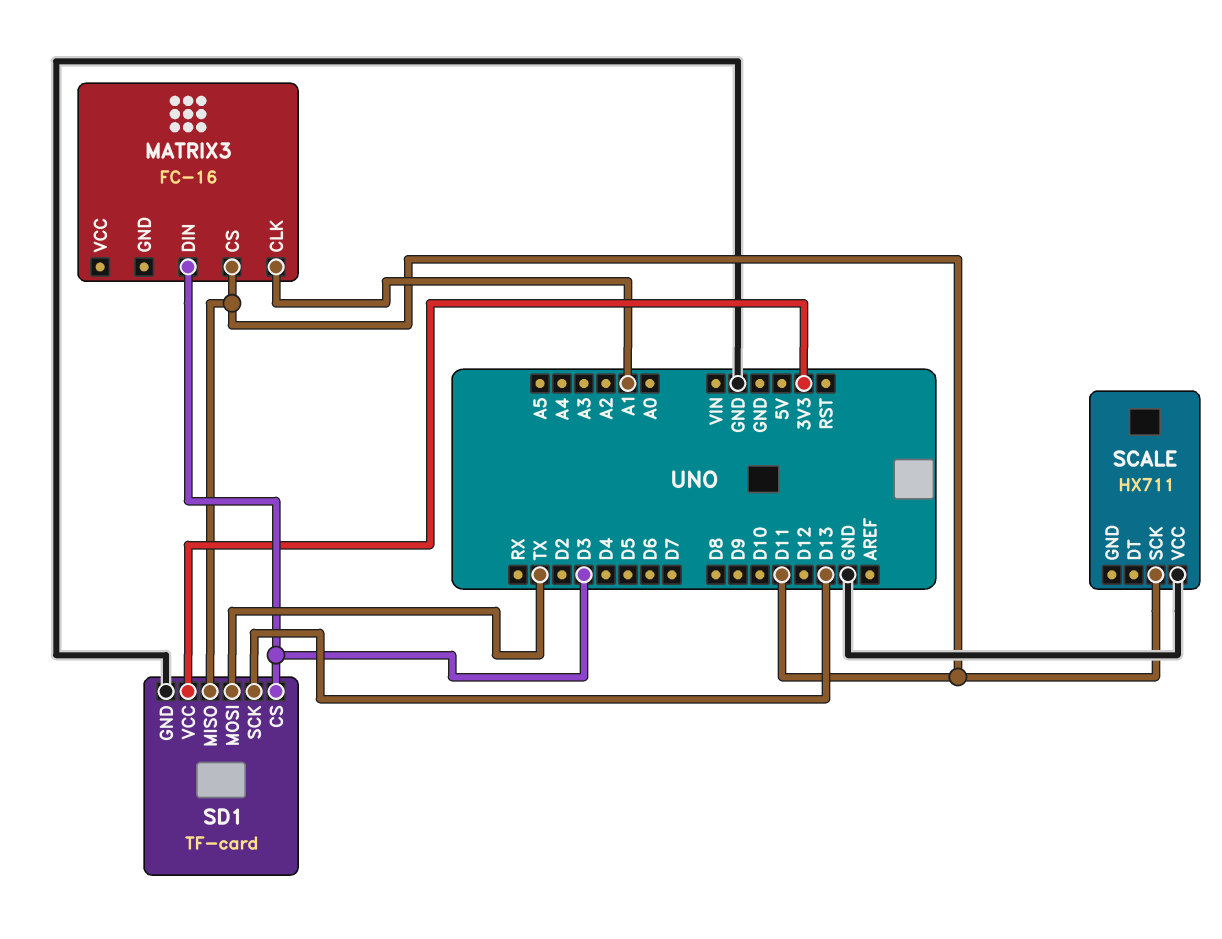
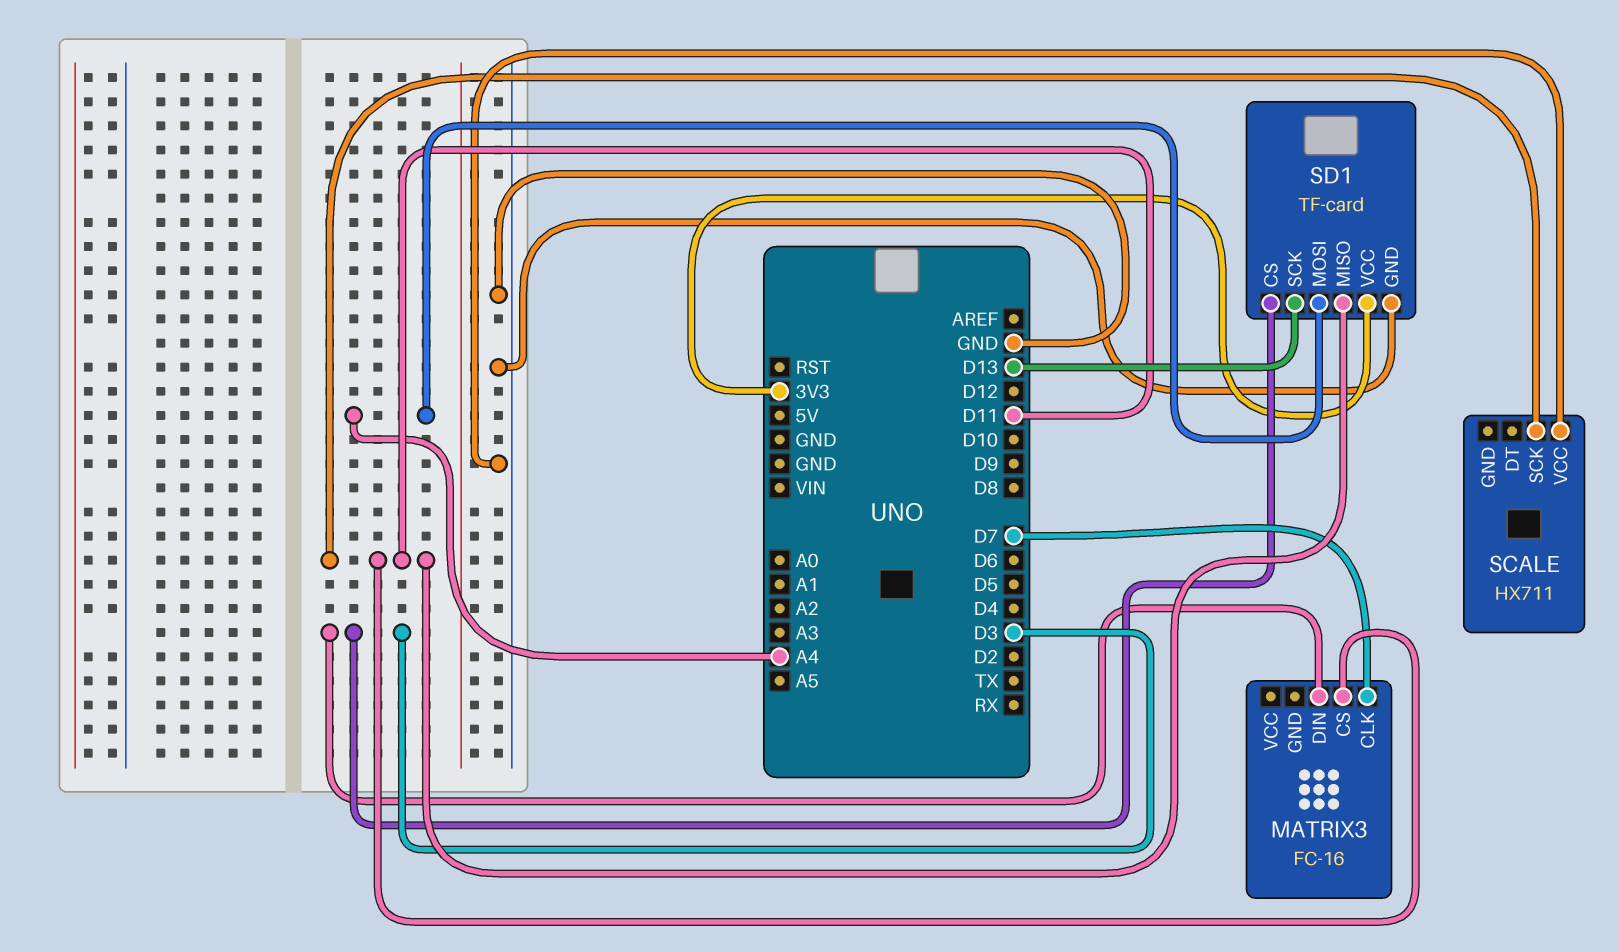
MATRIX3 pin CLK: A1 -> D7
SD1 pin MOSI: TX -> A4

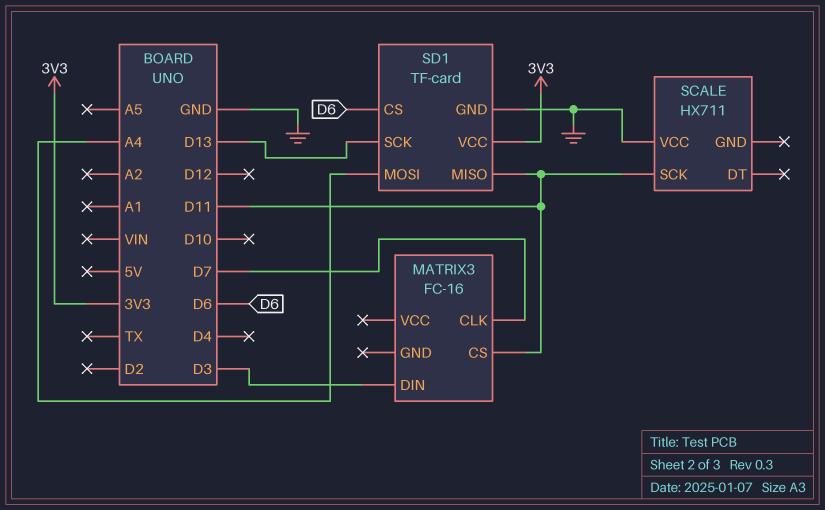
SD1 pin CS: D3 -> D6

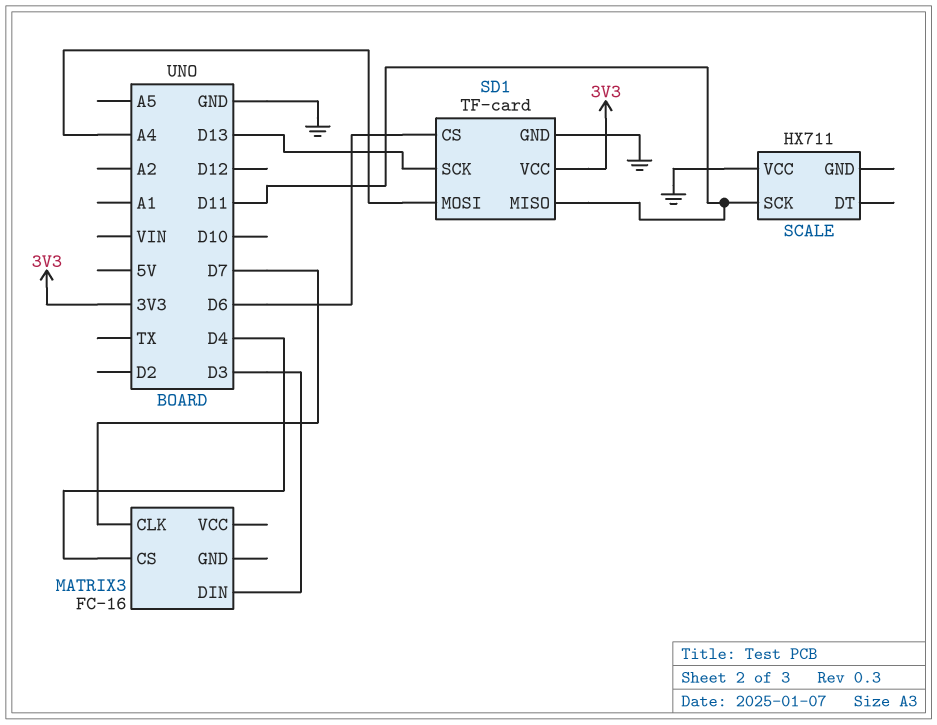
MATRIX3 pin CS: D11 -> D4

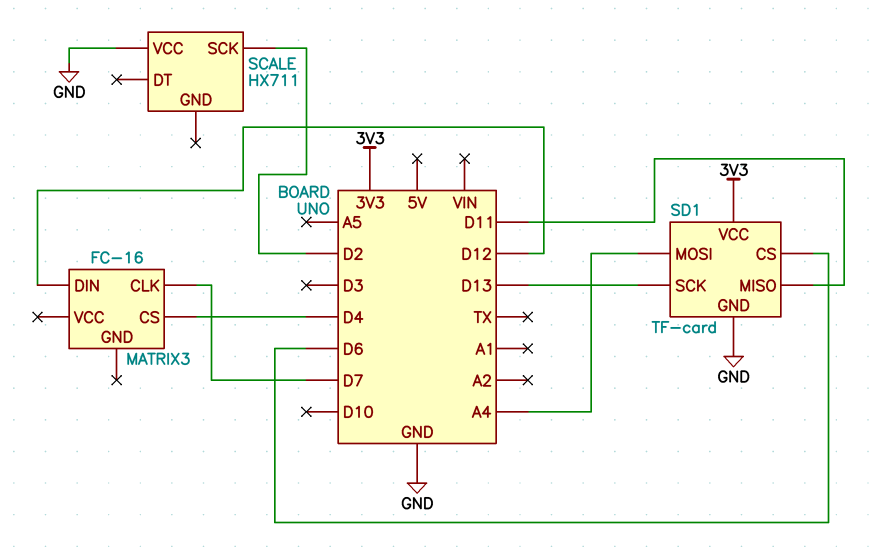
MATRIX3 pin DIN: D3 -> D12
SCALE pin SCK: D11 -> D2

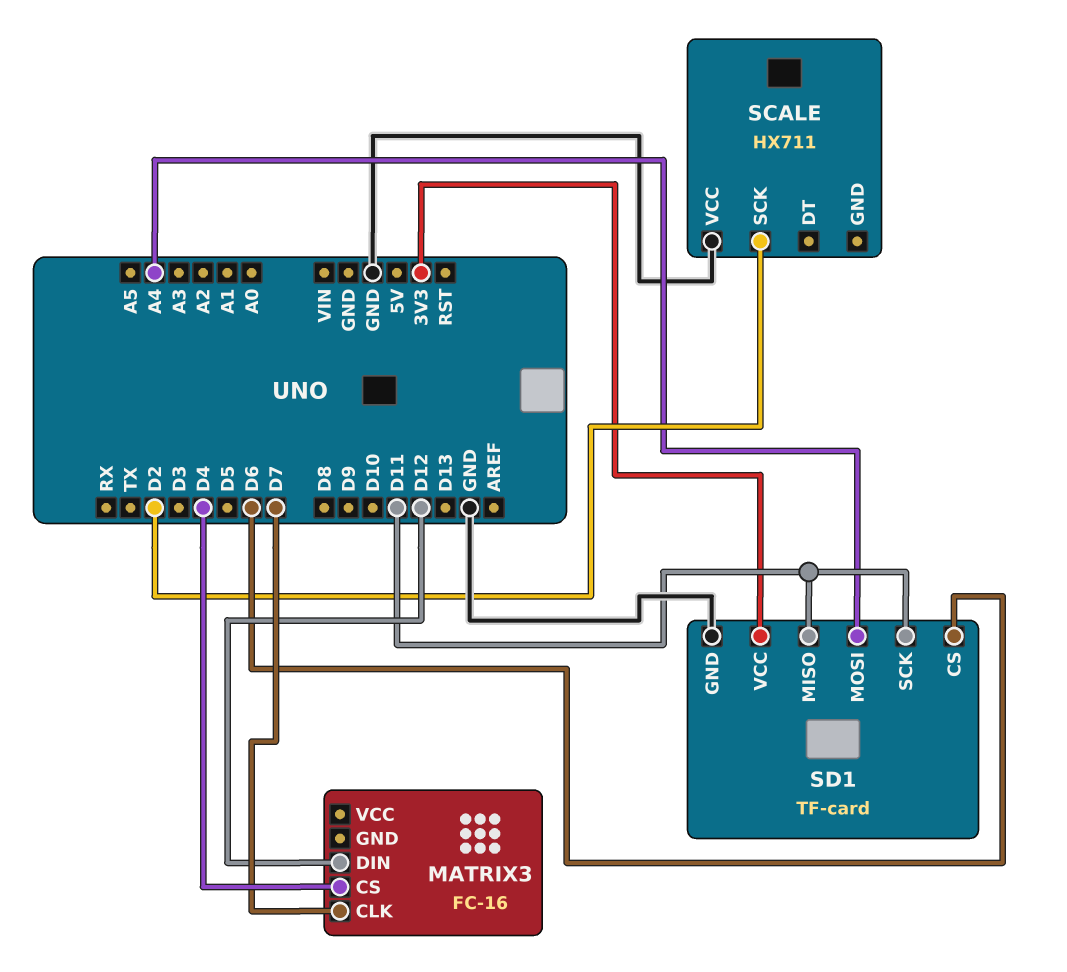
SD1 pin SCK: D13 -> D11

